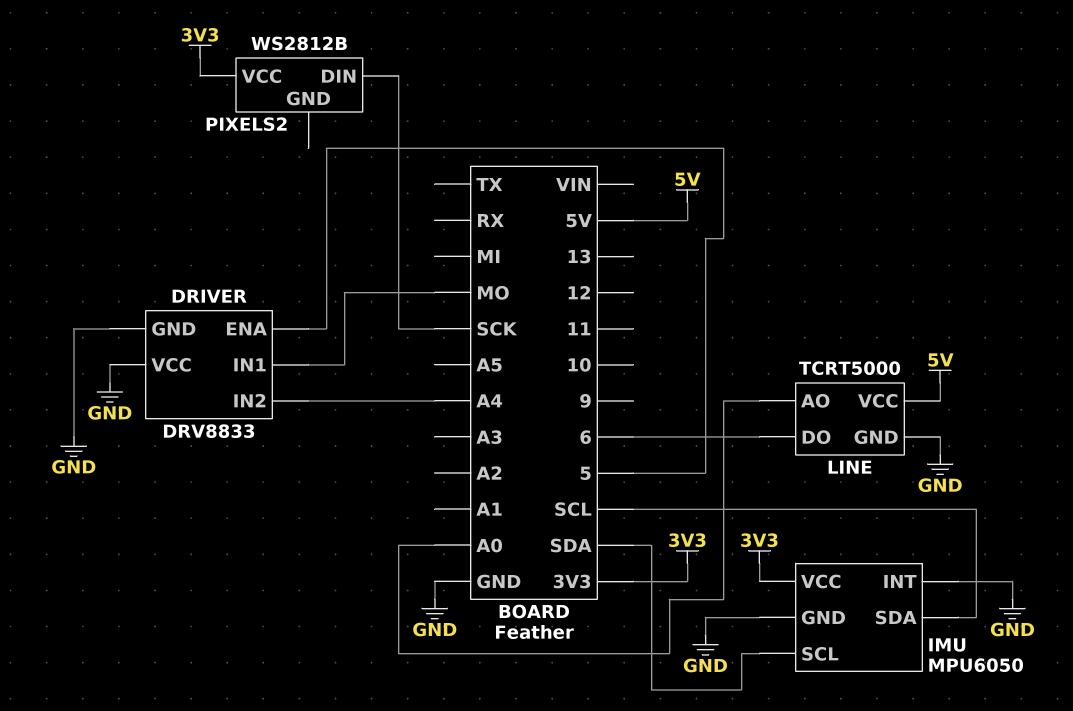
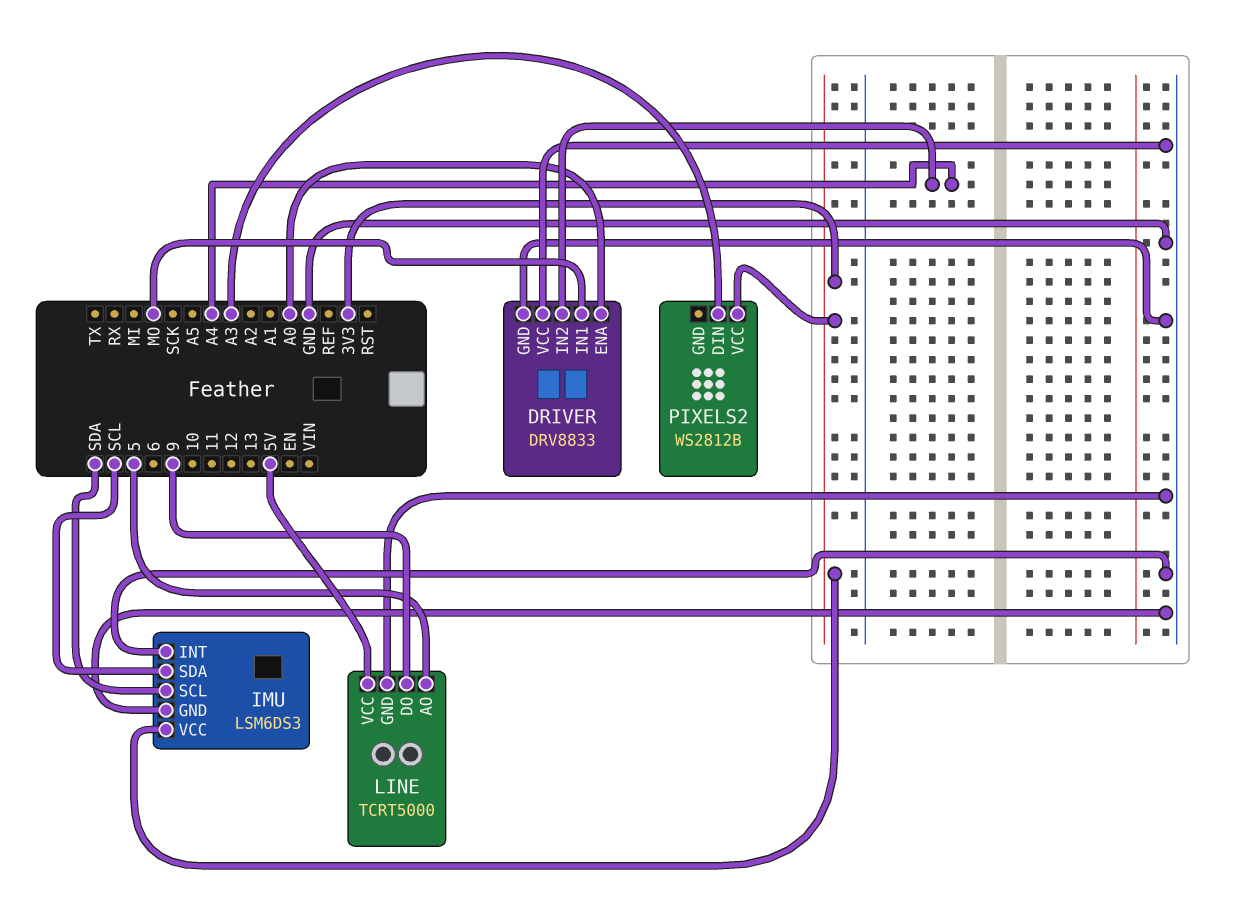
DRIVER pin ENA: 5 -> A0
IMU: MPU6050 -> LSM6DS3
LINE pin AO: A0 -> 5
LINE pin DO: 6 -> 9
PIXELS2 pin DIN: SCK -> A3

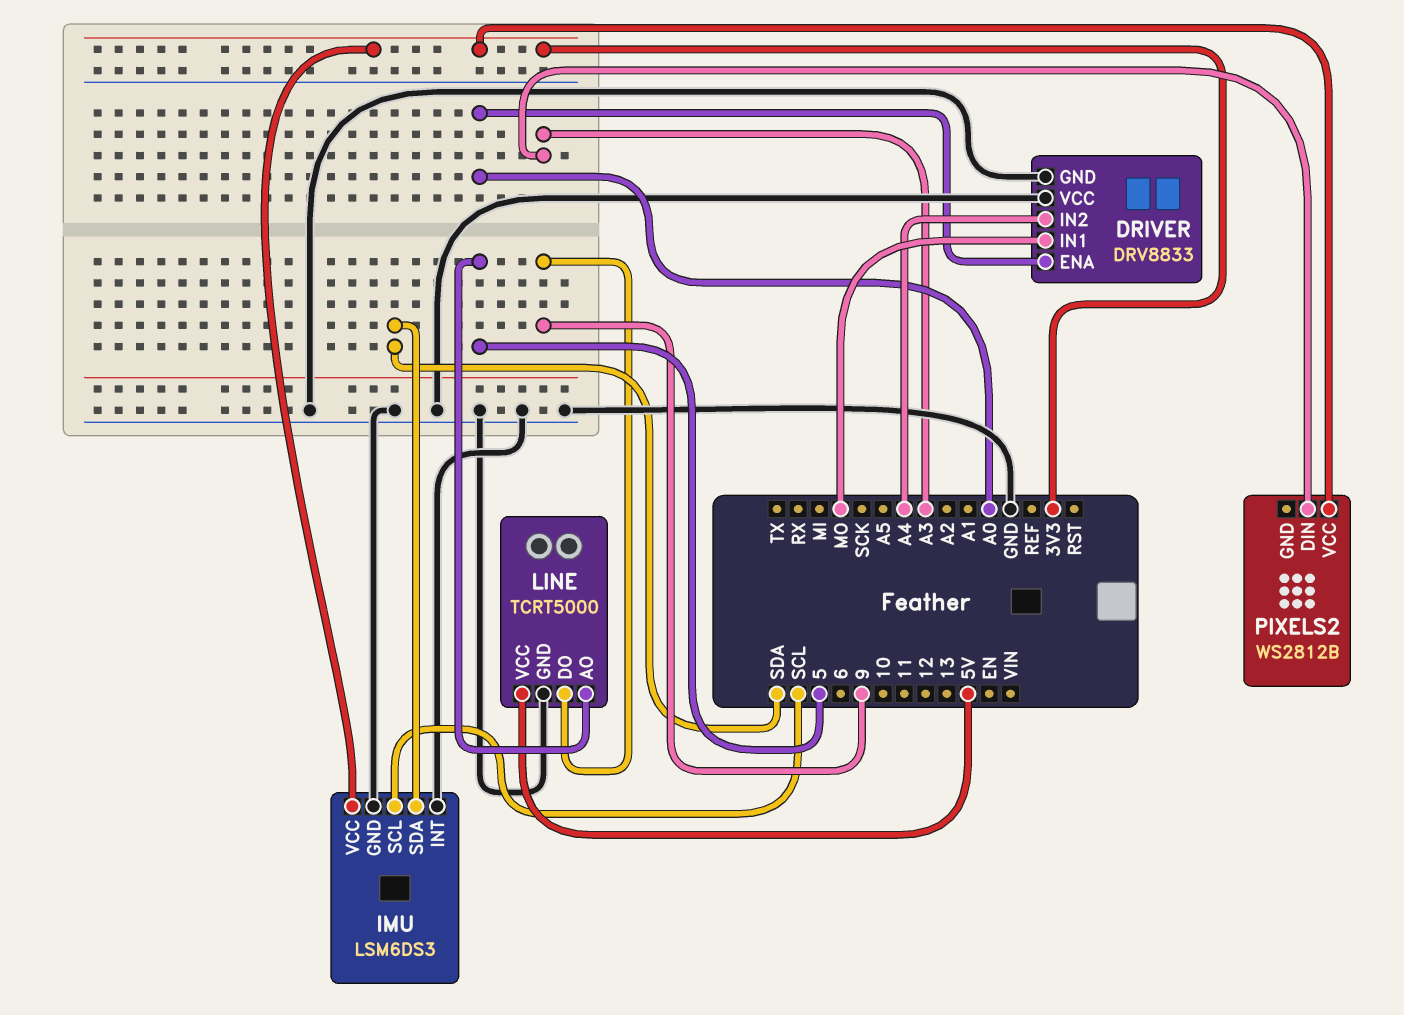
IMU pin SCL: SDA -> SCL
IMU pin SDA: SCL -> SDA

